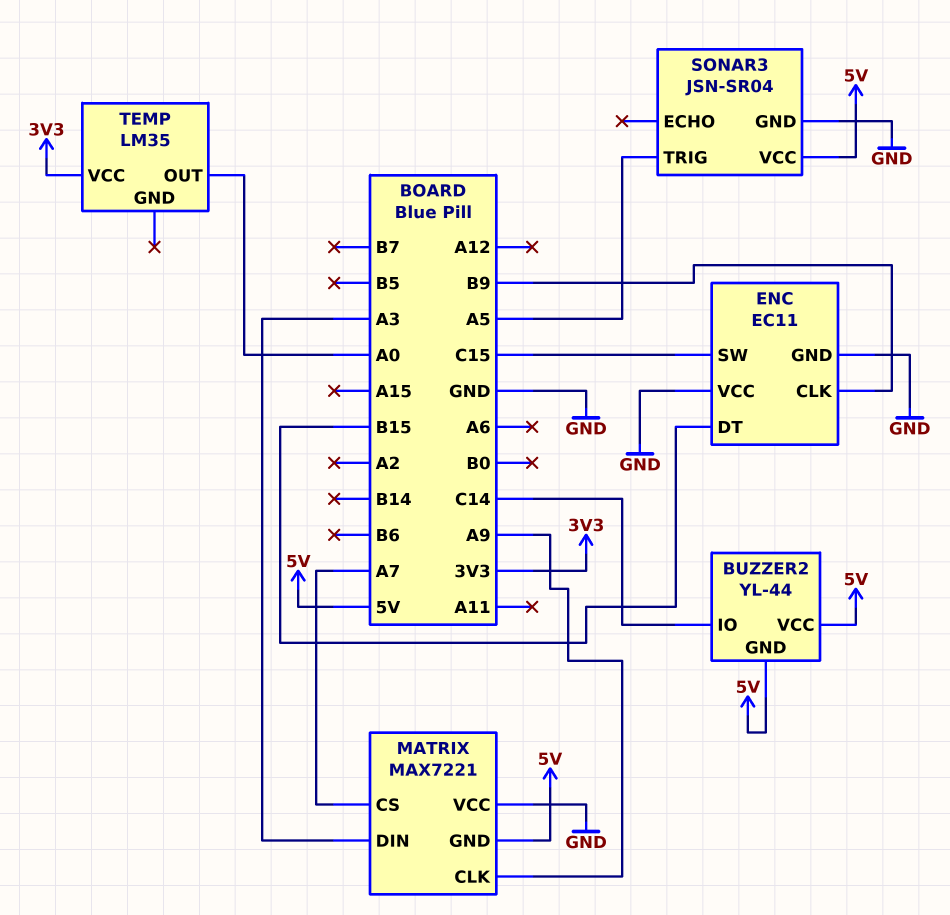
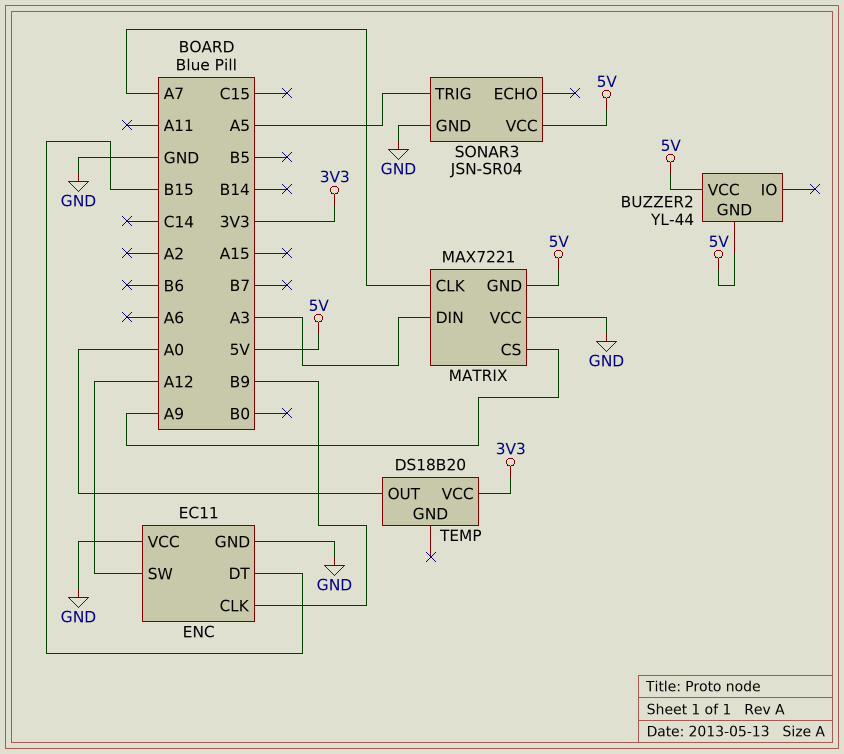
BUZZER2 pin IO: C14 -> none
ENC pin SW: C15 -> A12
MATRIX pin CLK: A9 -> A7
MATRIX pin CS: A7 -> A9
TEMP: LM35 -> DS18B20

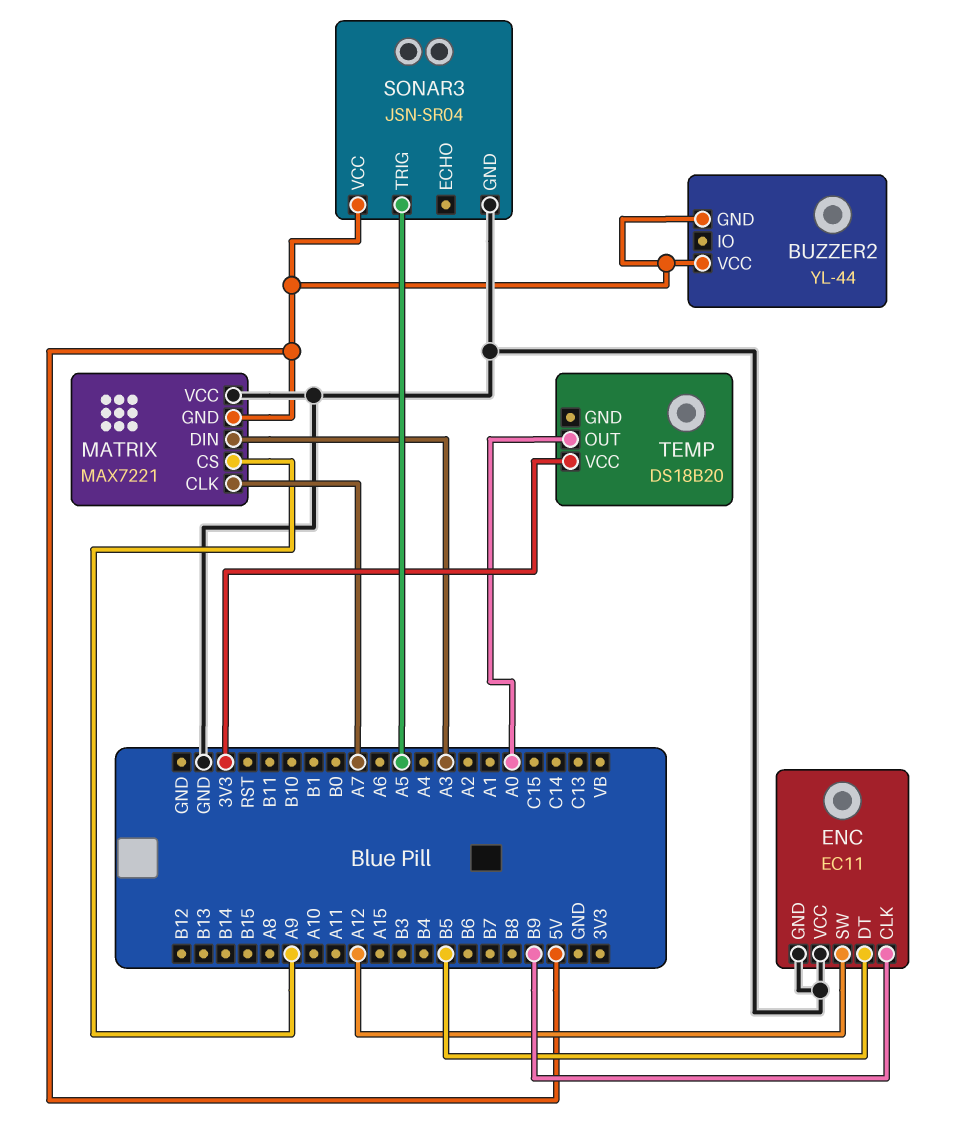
ENC pin DT: B15 -> B5

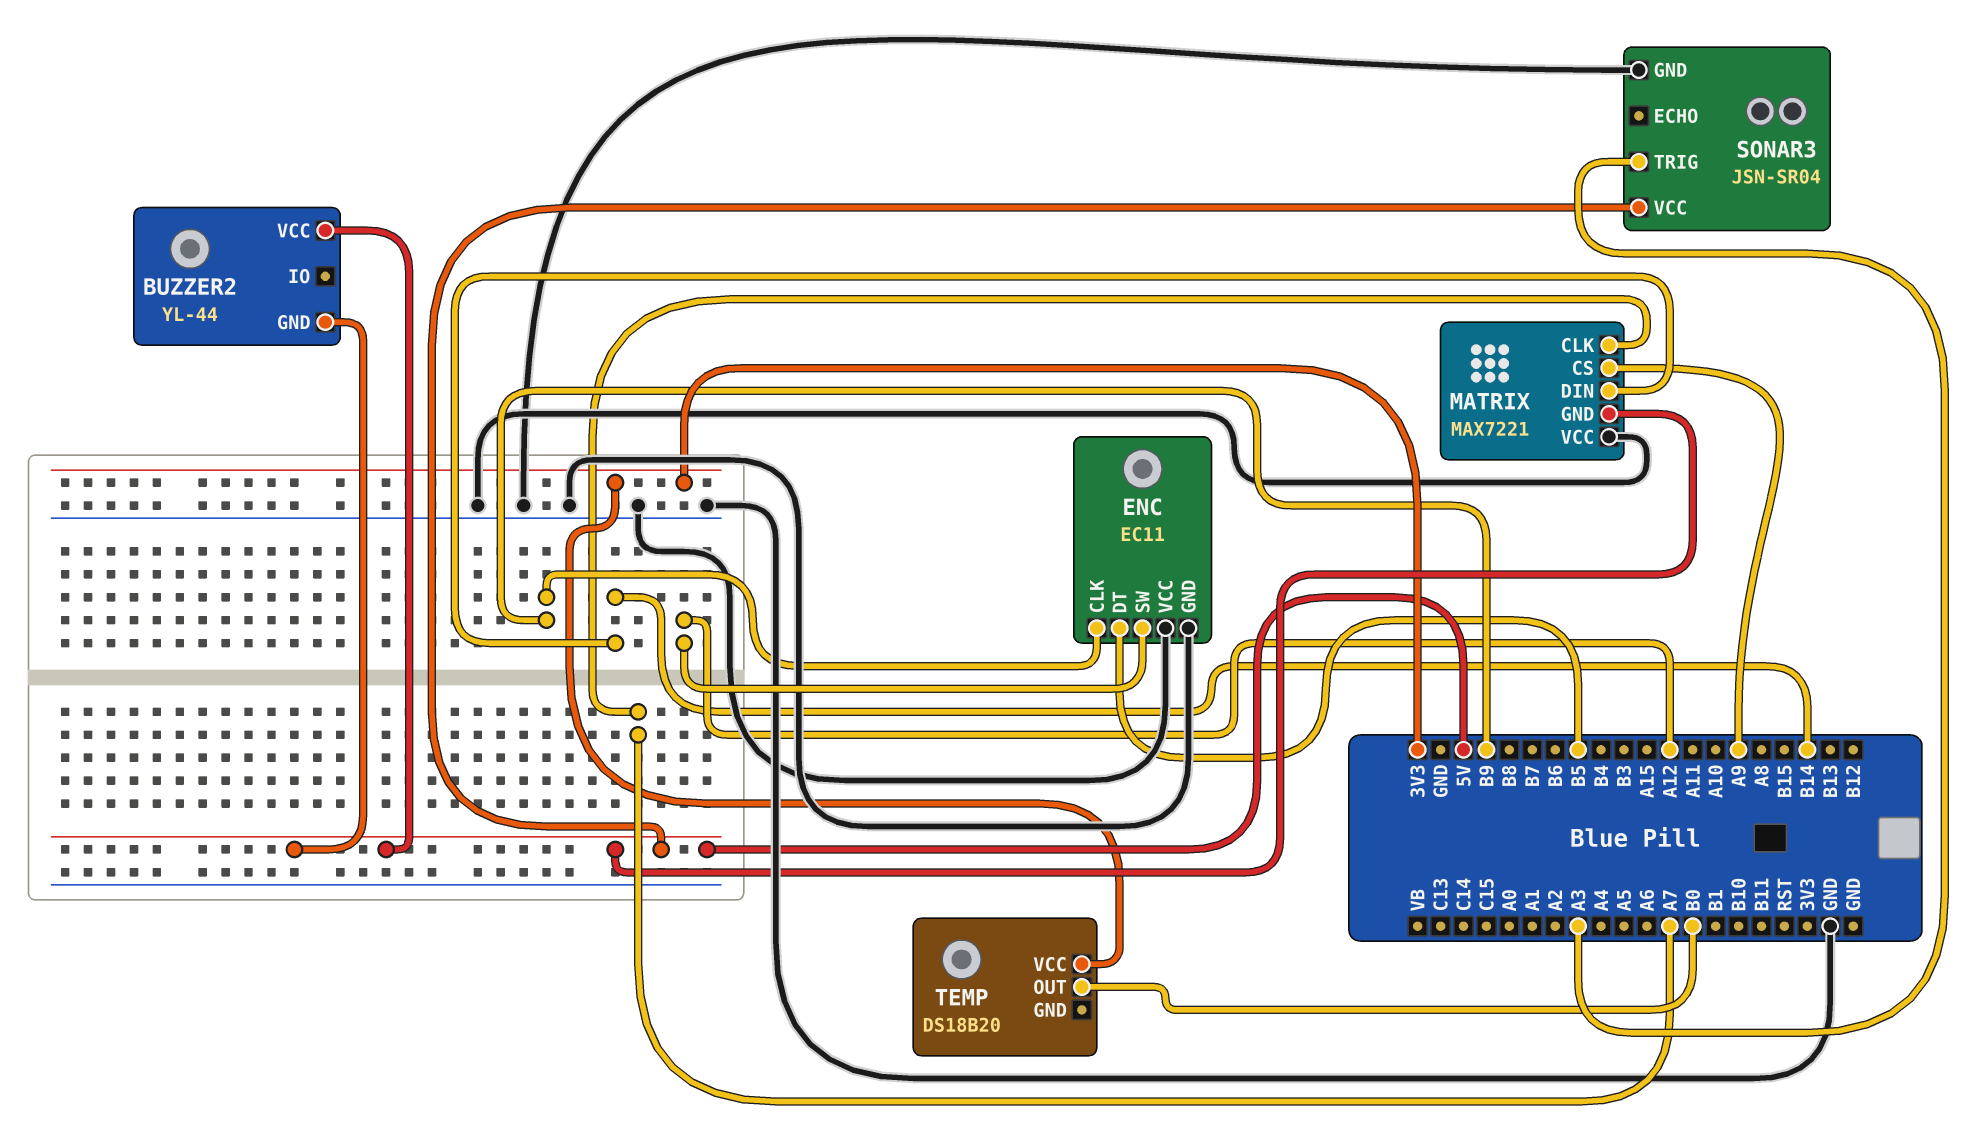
MATRIX pin DIN: A3 -> B14
SONAR3 pin TRIG: A5 -> A3
TEMP pin OUT: A0 -> B0

